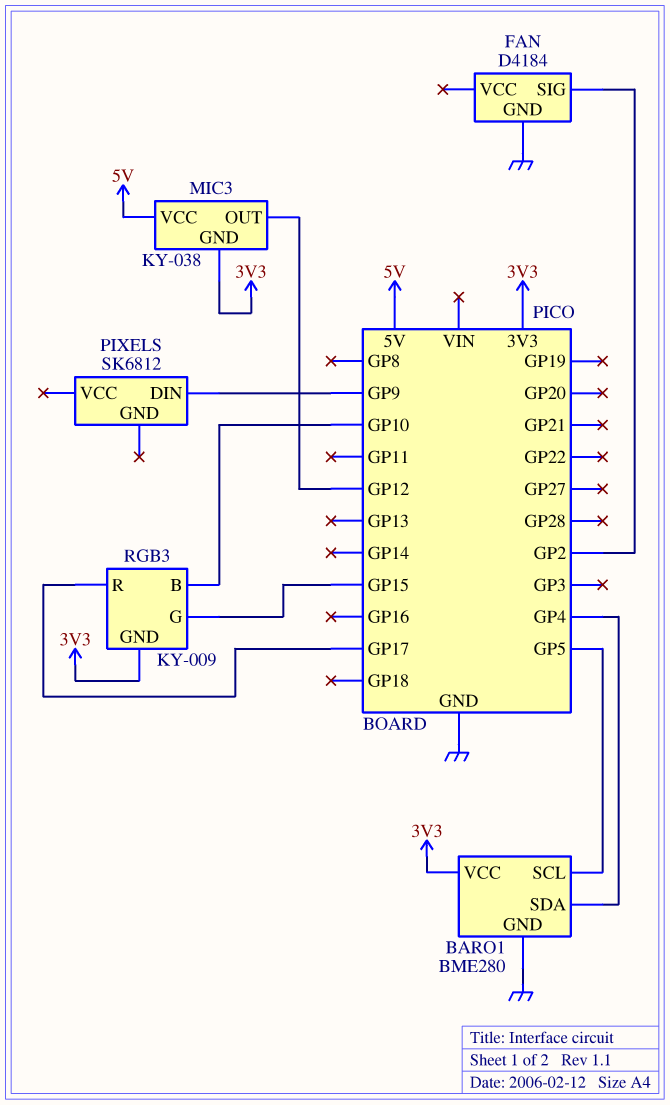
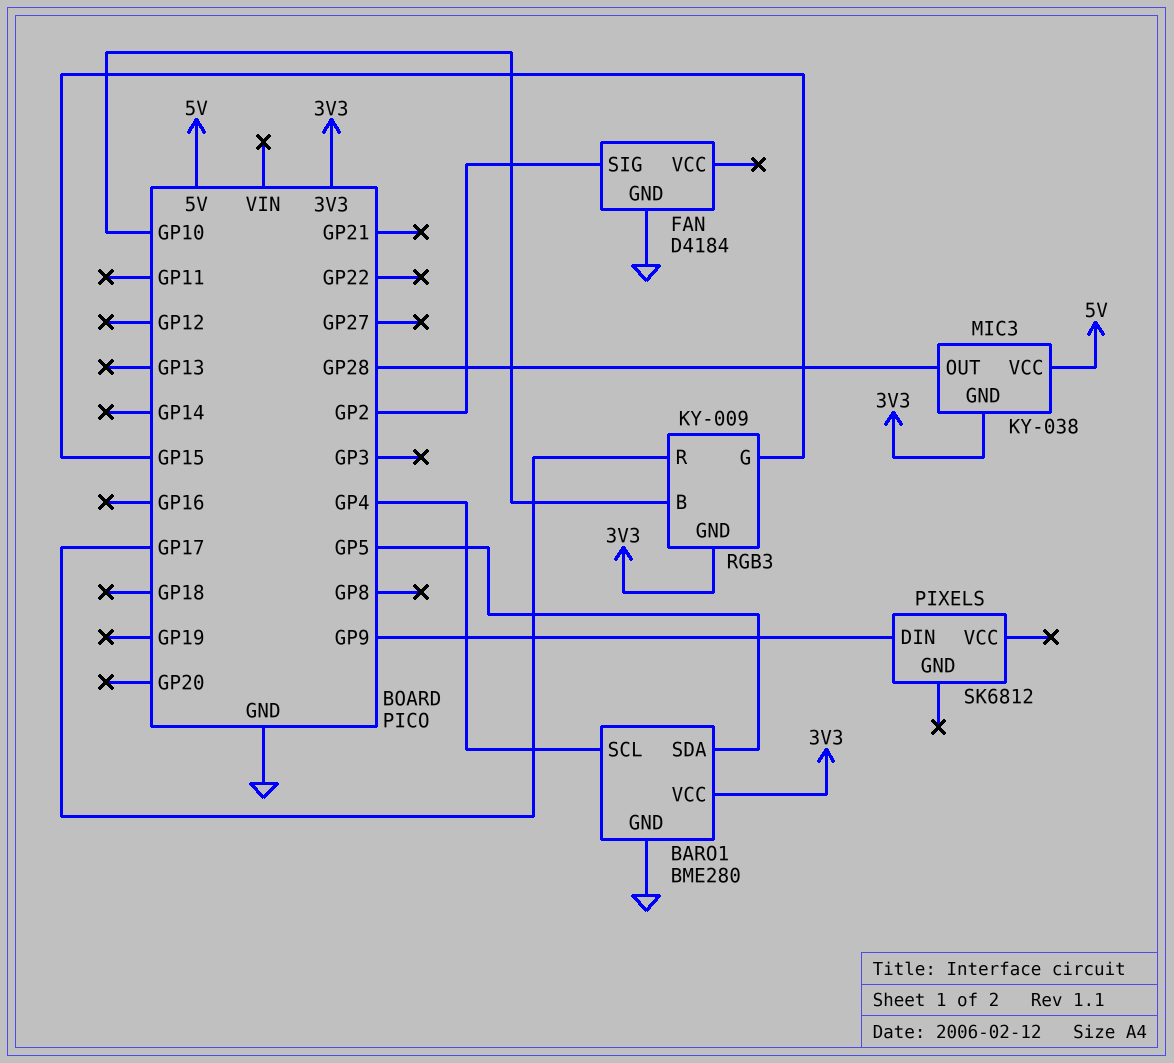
BARO1 pin SCL: GP5 -> GP4
BARO1 pin SDA: GP4 -> GP5
MIC3 pin OUT: GP12 -> GP28

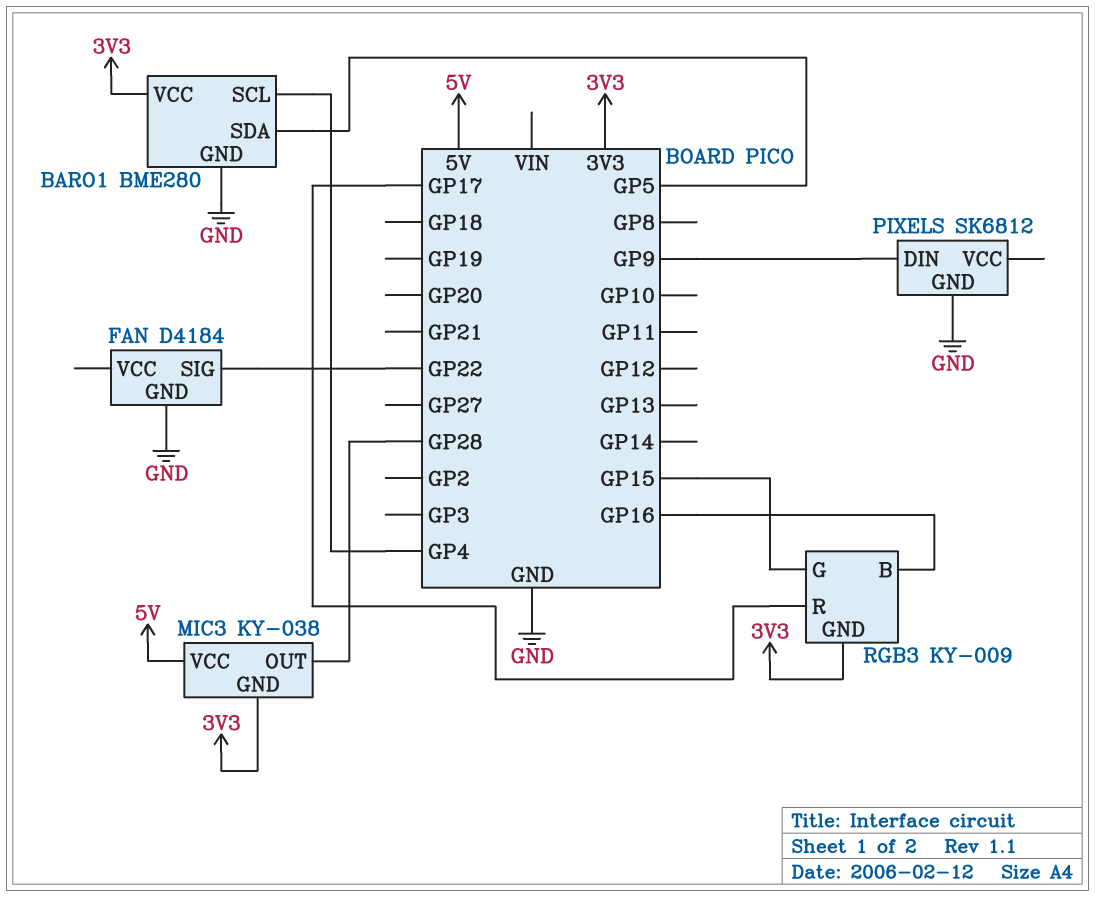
FAN pin SIG: GP2 -> GP22
PIXELS pin GND: none -> GND
RGB3 pin B: GP10 -> GP16

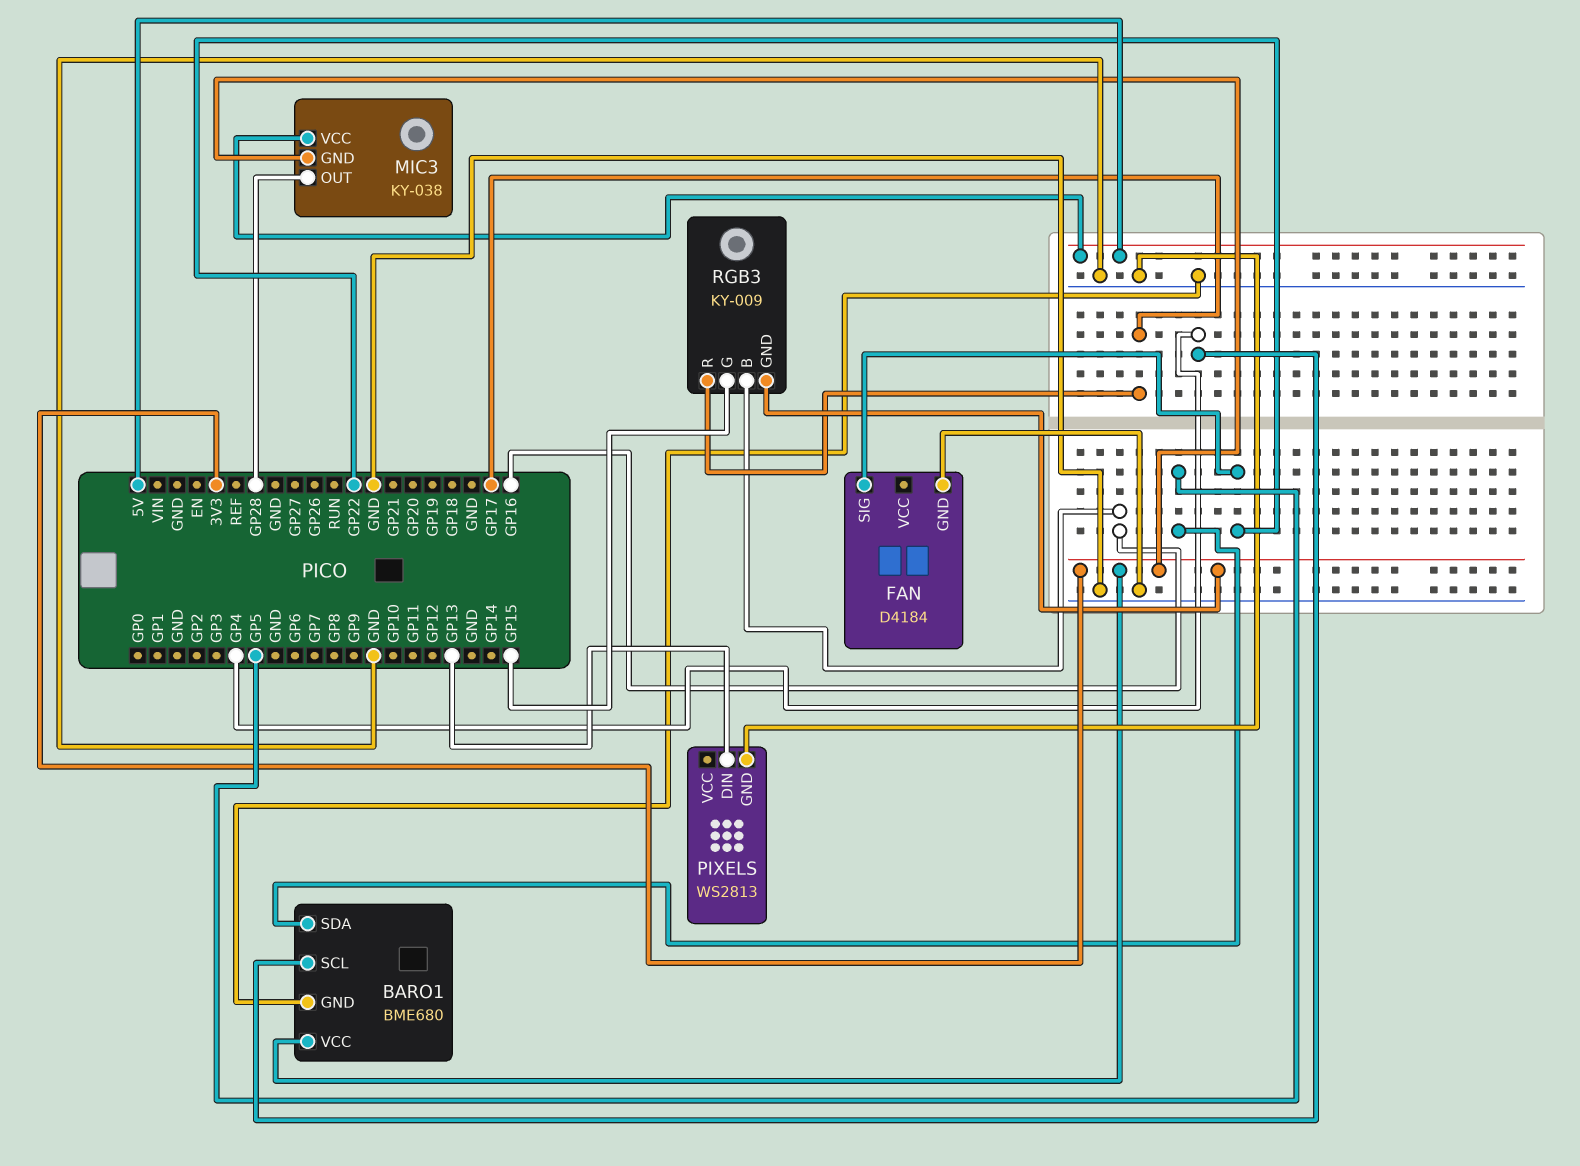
BARO1: BME280 -> BME680
PIXELS: SK6812 -> WS2813
PIXELS pin DIN: GP9 -> GP13

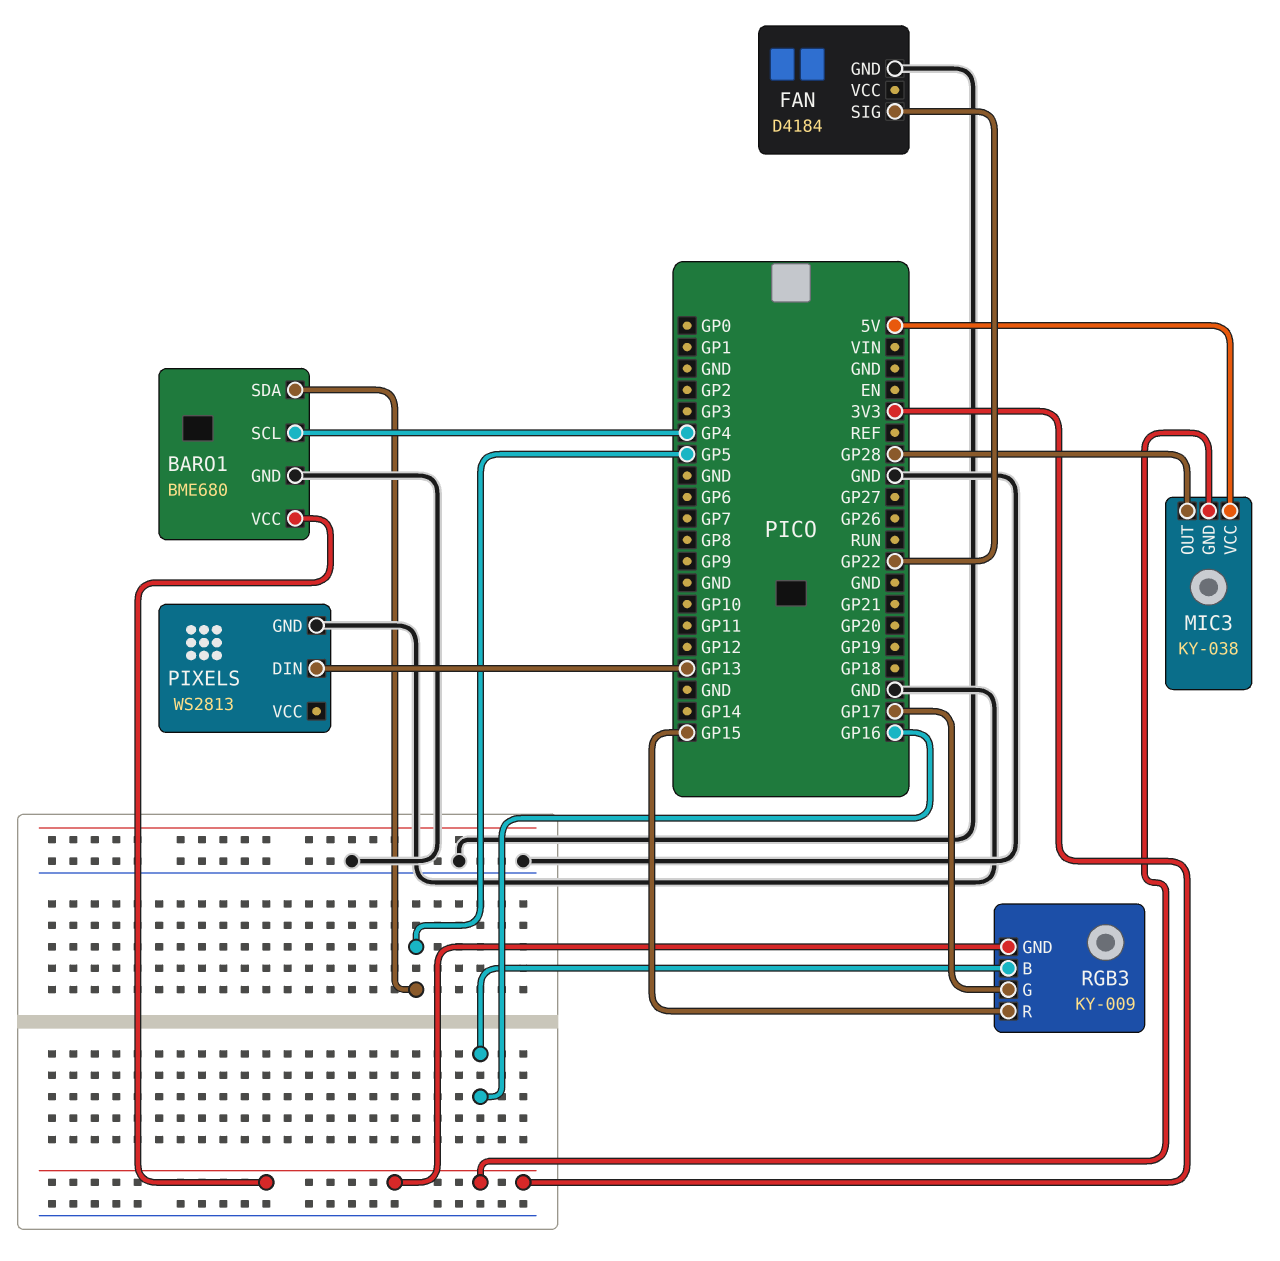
RGB3 pin G: GP15 -> GP17
RGB3 pin R: GP17 -> GP15

